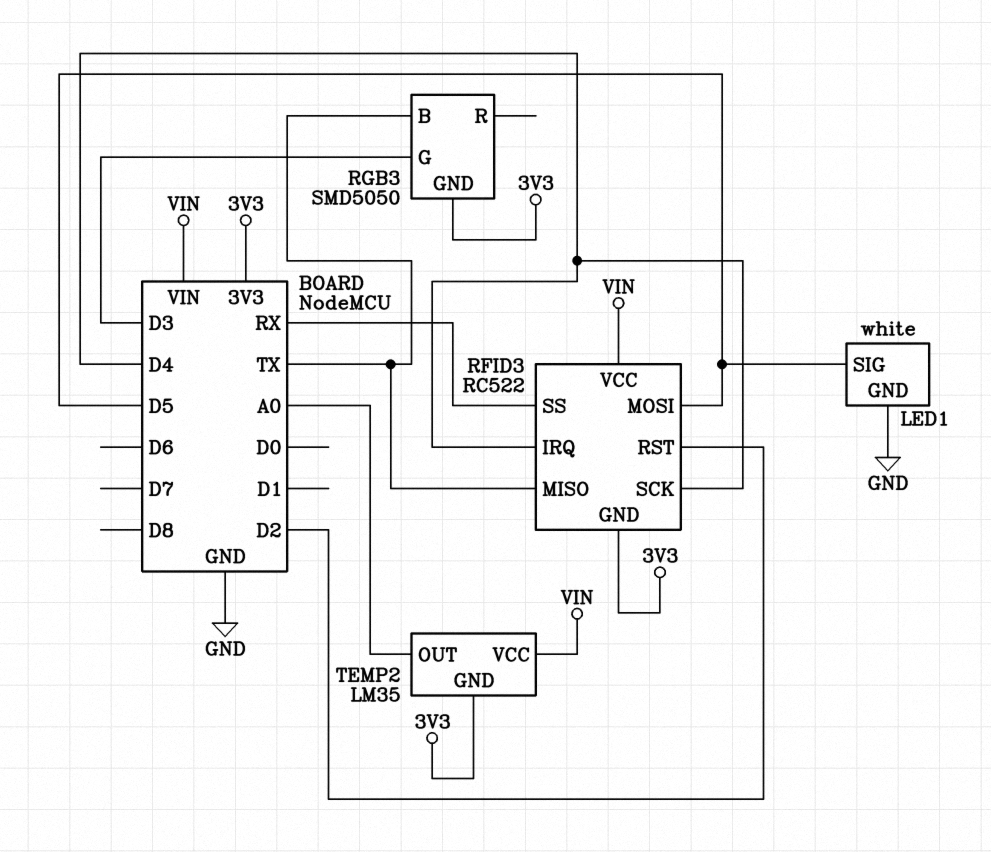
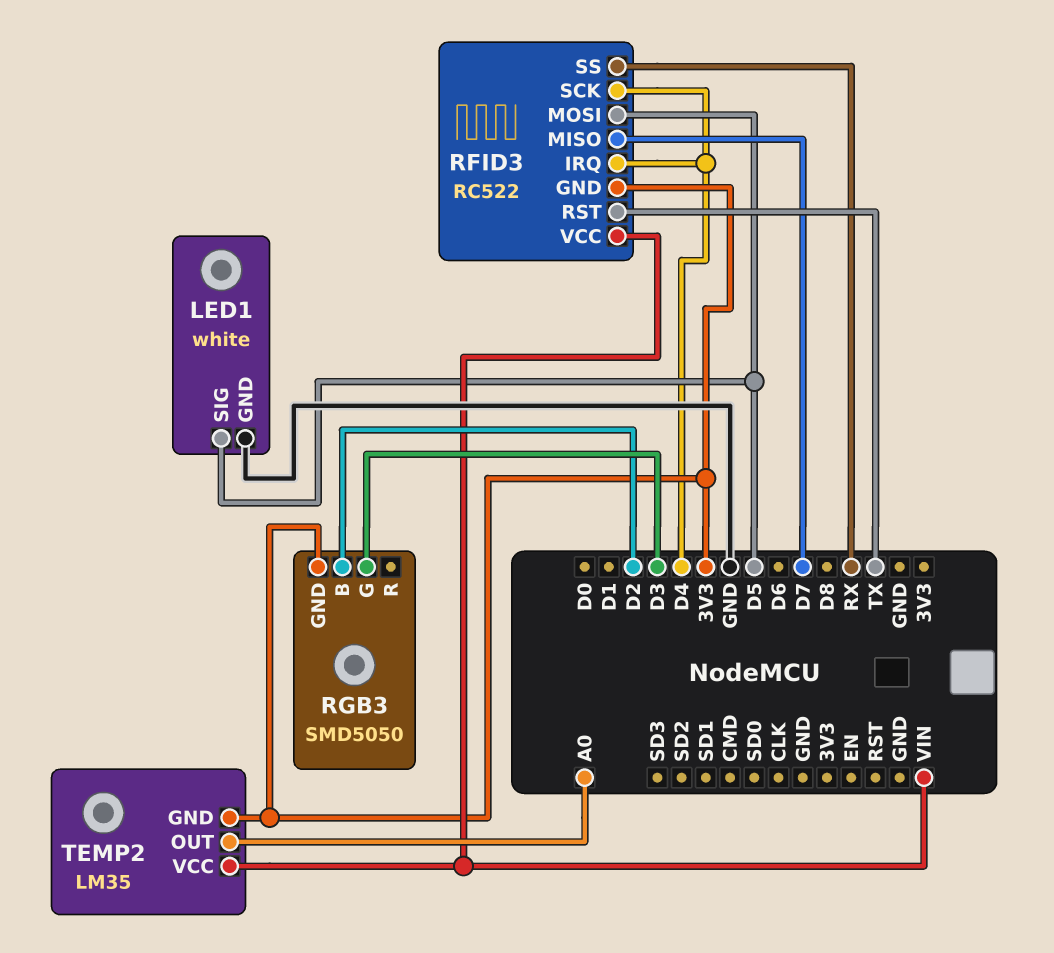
RFID3 pin MISO: TX -> D7
RFID3 pin RST: D2 -> TX
RGB3 pin B: TX -> D2

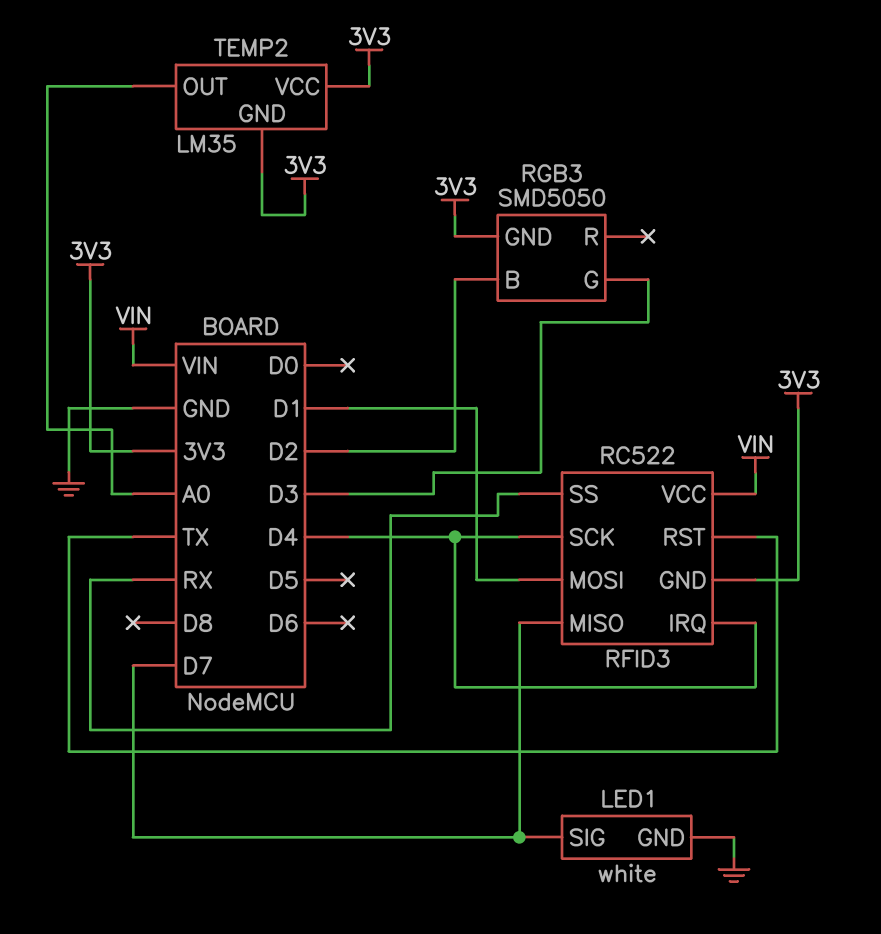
LED1 pin SIG: D5 -> D7
RFID3 pin MOSI: D5 -> D1
TEMP2 pin VCC: VIN -> 3V3

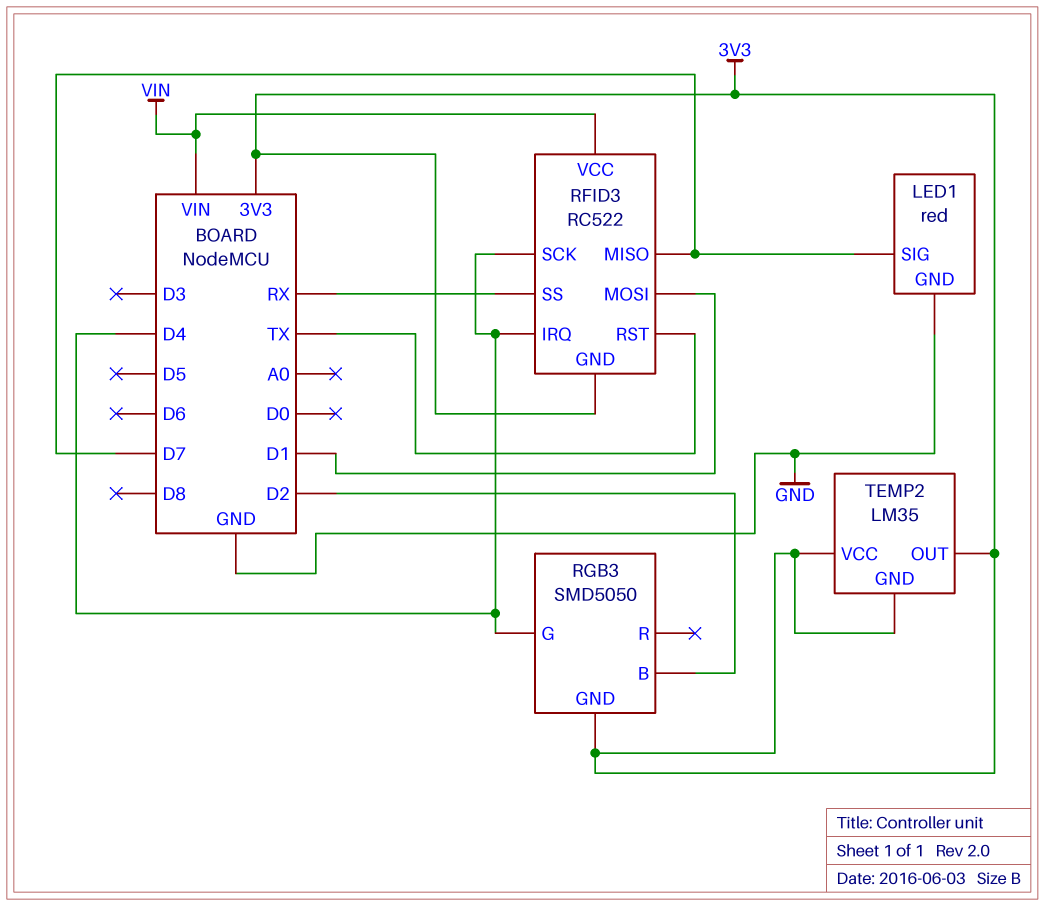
LED1: white -> red
RGB3 pin G: D3 -> D4
TEMP2 pin OUT: A0 -> 3V3

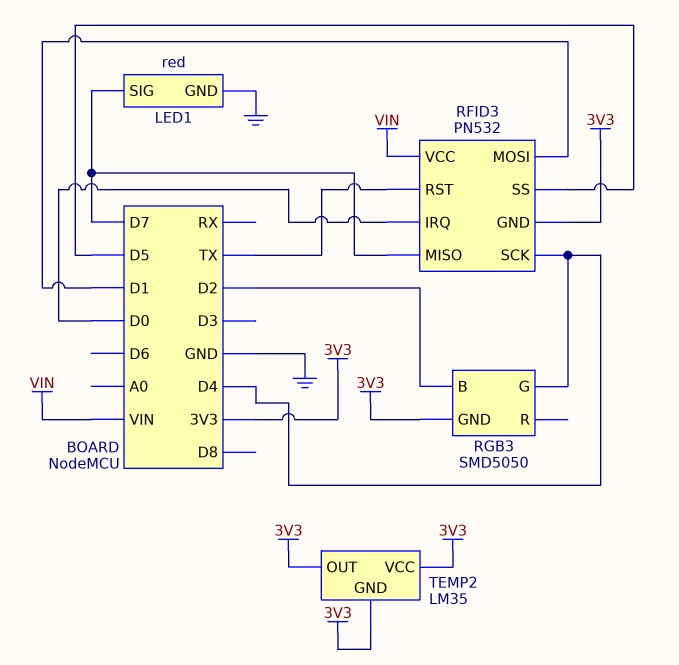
RFID3: RC522 -> PN532
RFID3 pin IRQ: D4 -> D0
RFID3 pin SS: RX -> D5

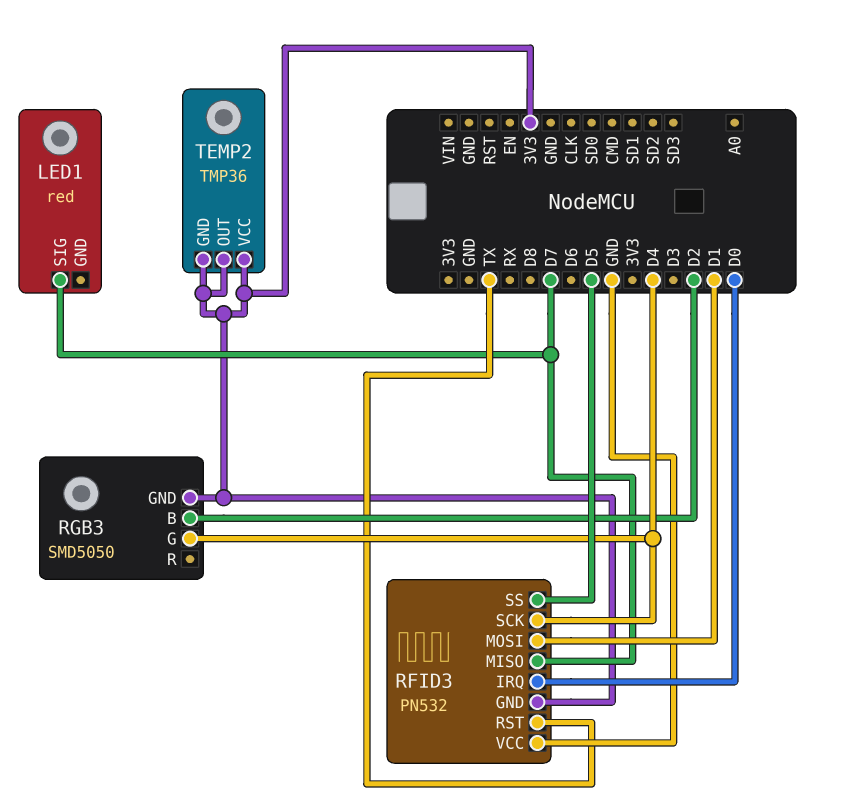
LED1 pin GND: GND -> none
RFID3 pin VCC: VIN -> GND
TEMP2: LM35 -> TMP36

